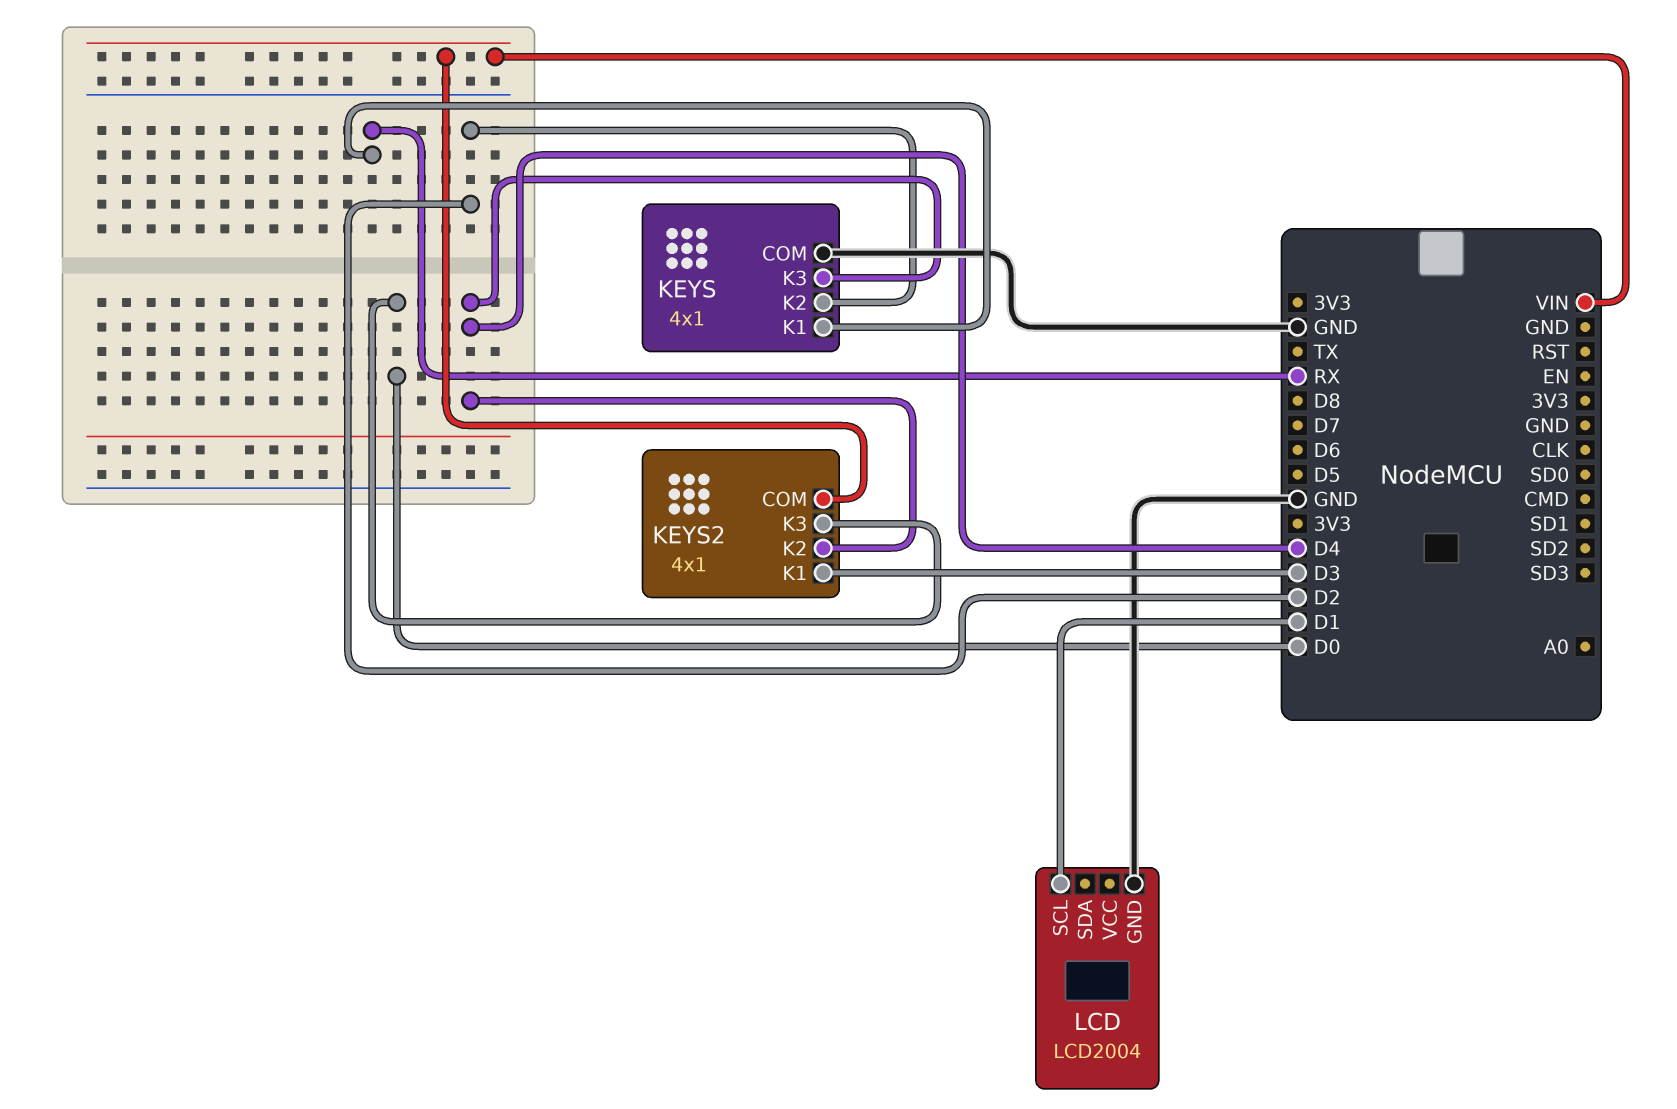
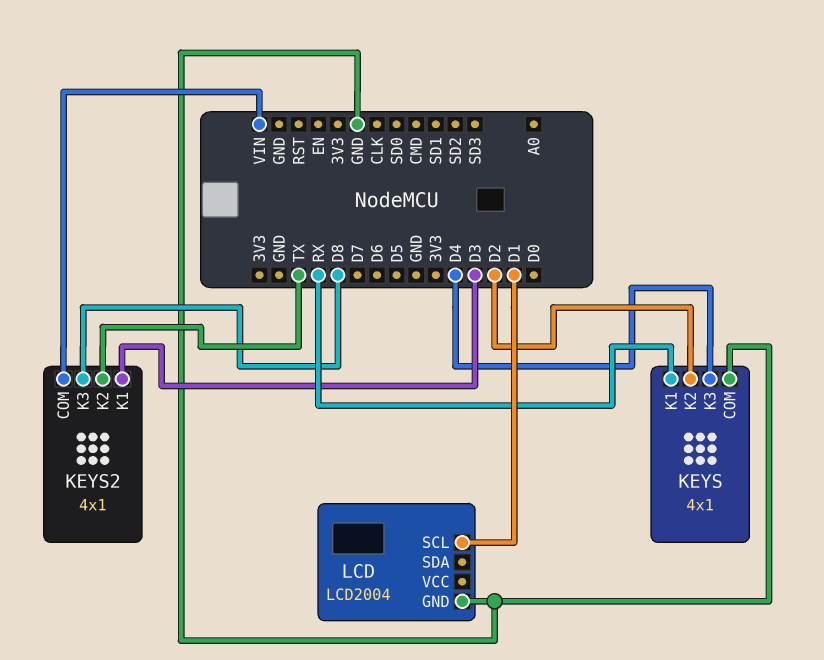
KEYS2 pin K2: D4 -> TX
KEYS2 pin K3: D0 -> D8

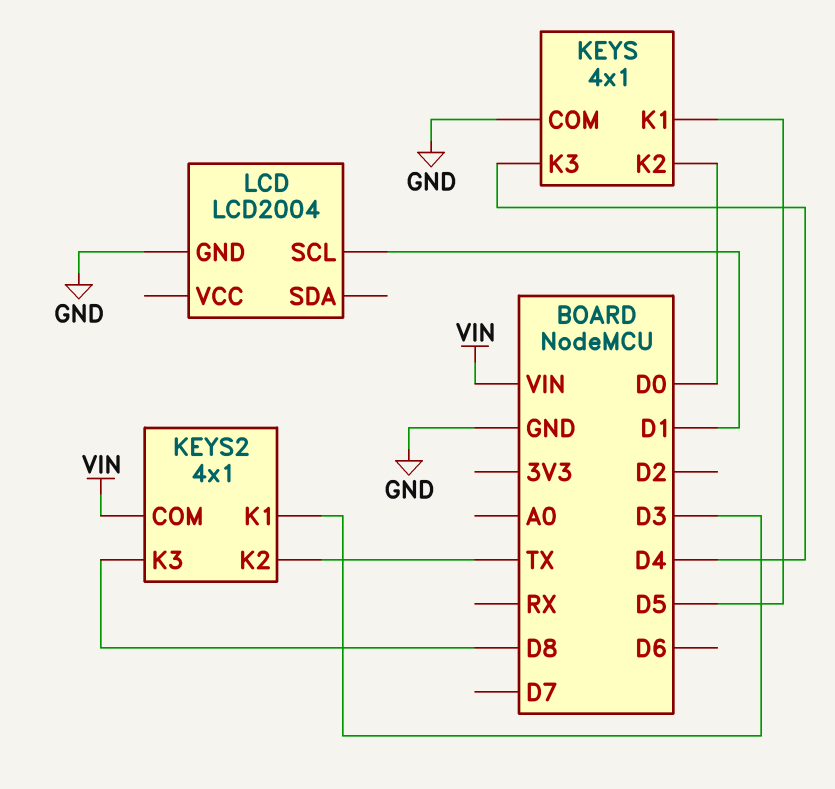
KEYS pin K1: RX -> D5
KEYS pin K2: D2 -> D0

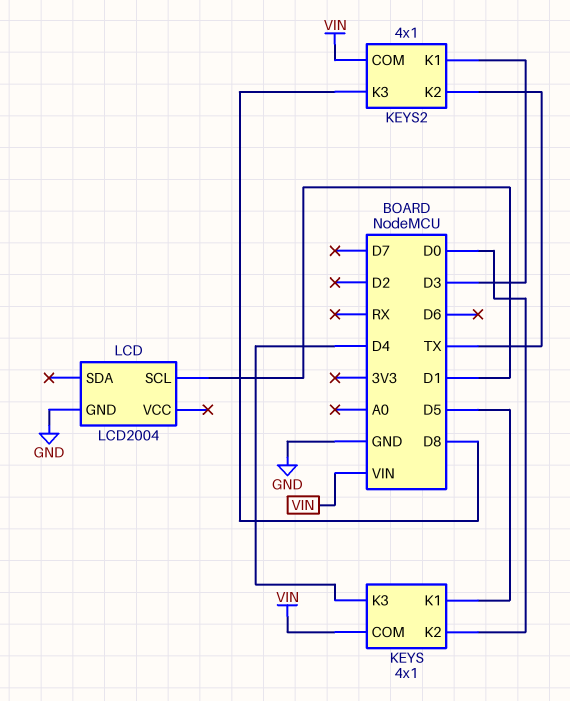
KEYS pin COM: GND -> VIN

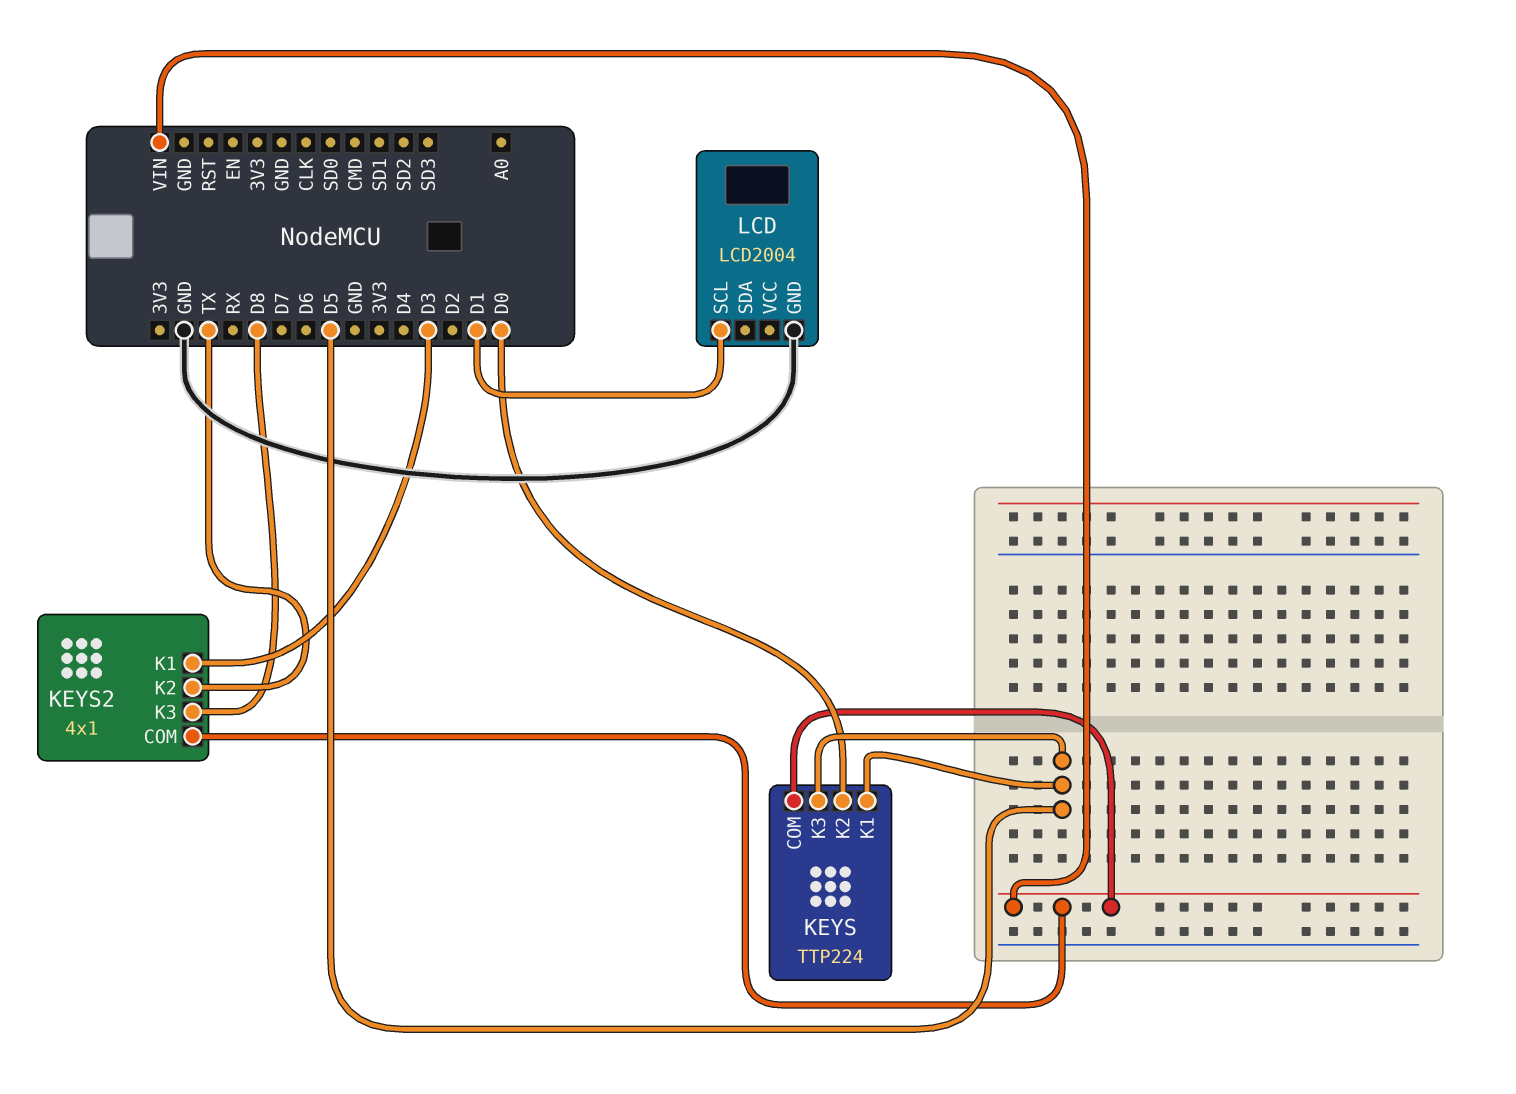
KEYS: 4x1 -> TTP224
KEYS pin K3: D4 -> D5

